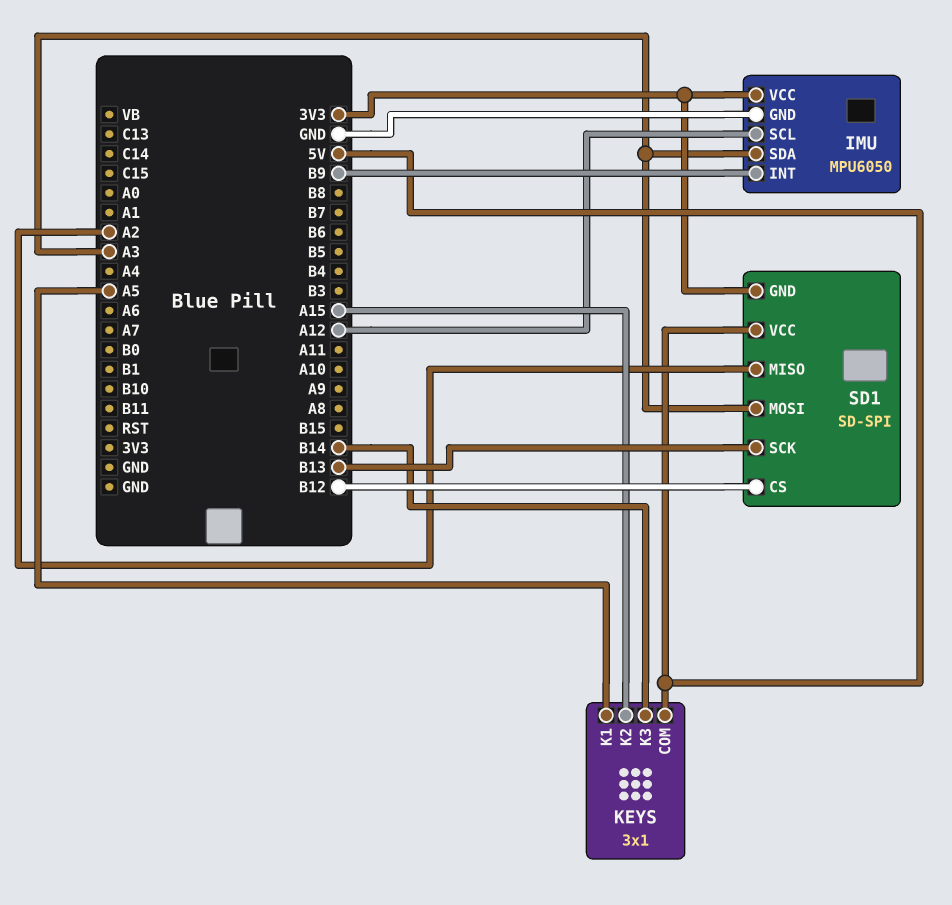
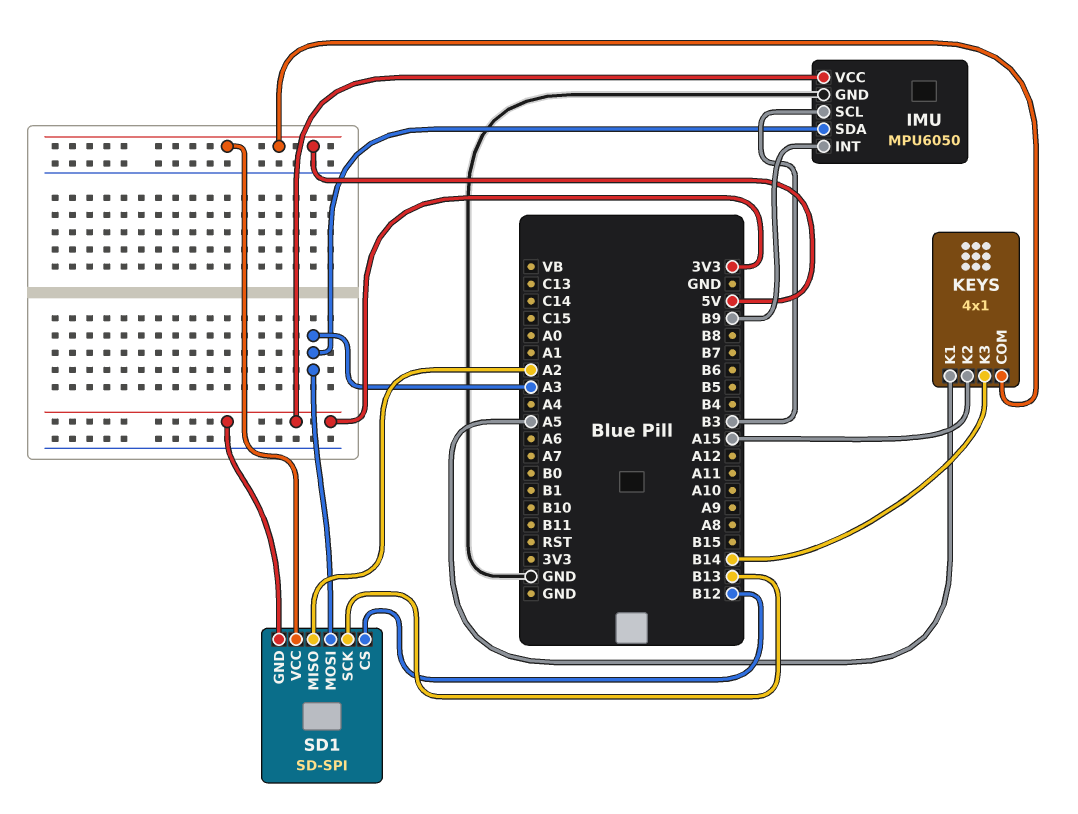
IMU pin SCL: A12 -> B3
KEYS: 3x1 -> 4x1

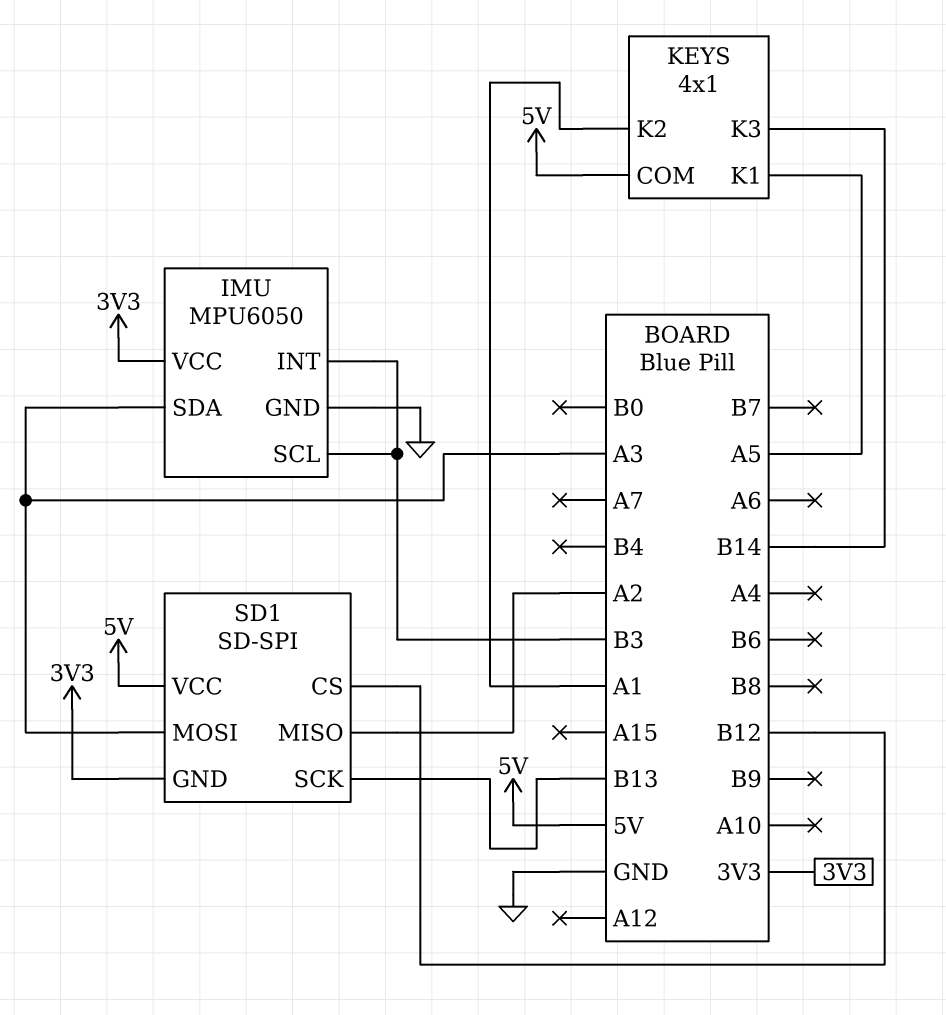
IMU pin INT: B9 -> B3
KEYS pin K2: A15 -> A1

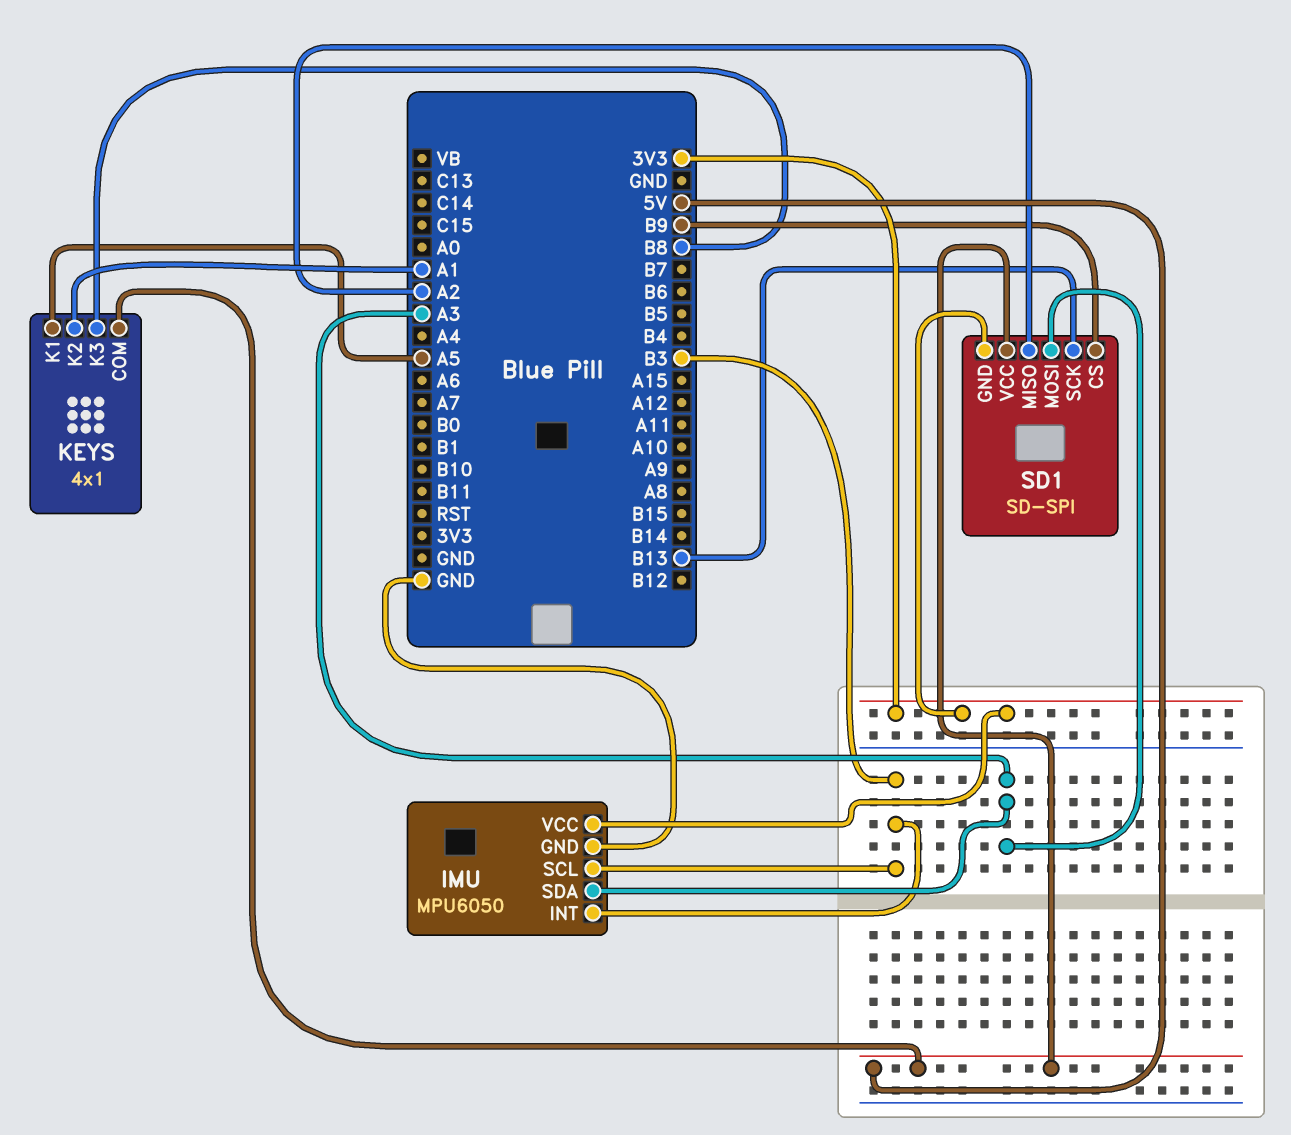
KEYS pin K3: B14 -> B8
SD1 pin CS: B12 -> B9

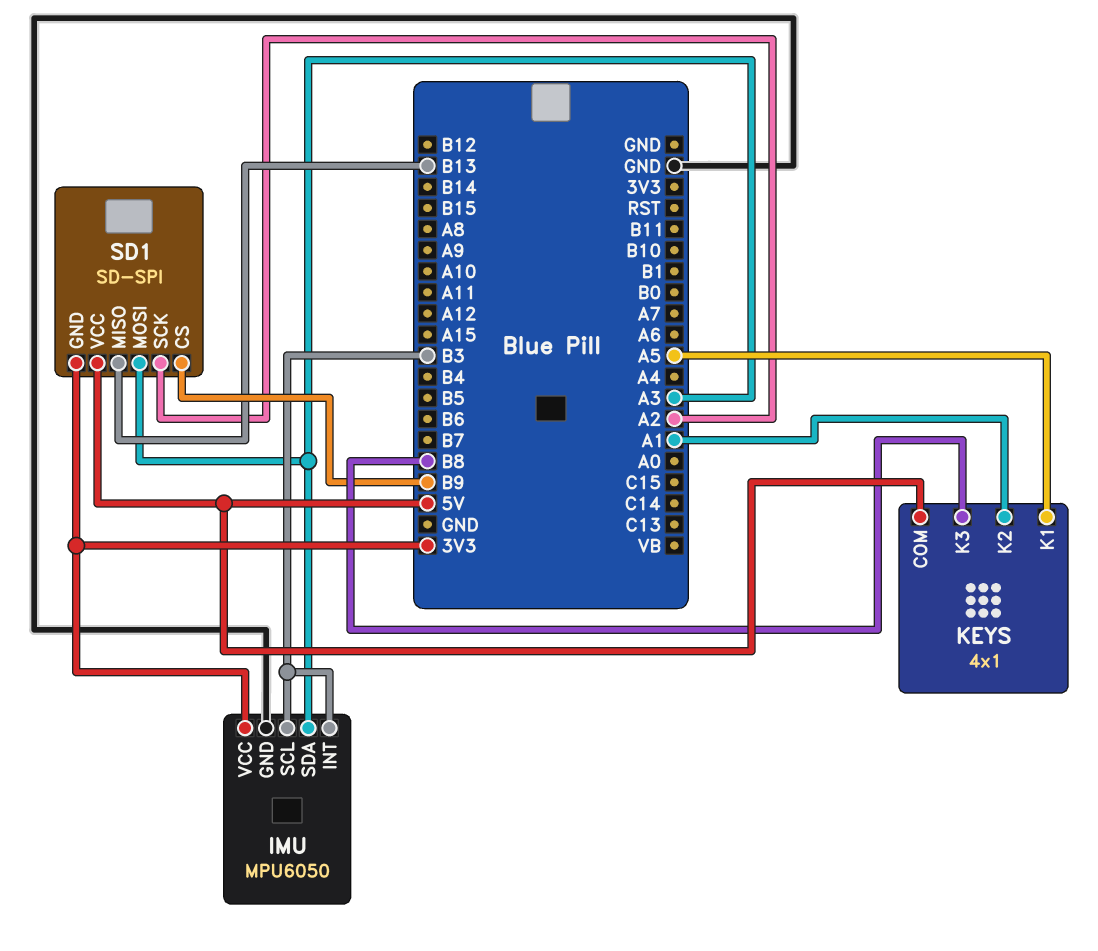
SD1 pin MISO: A2 -> B13
SD1 pin SCK: B13 -> A2

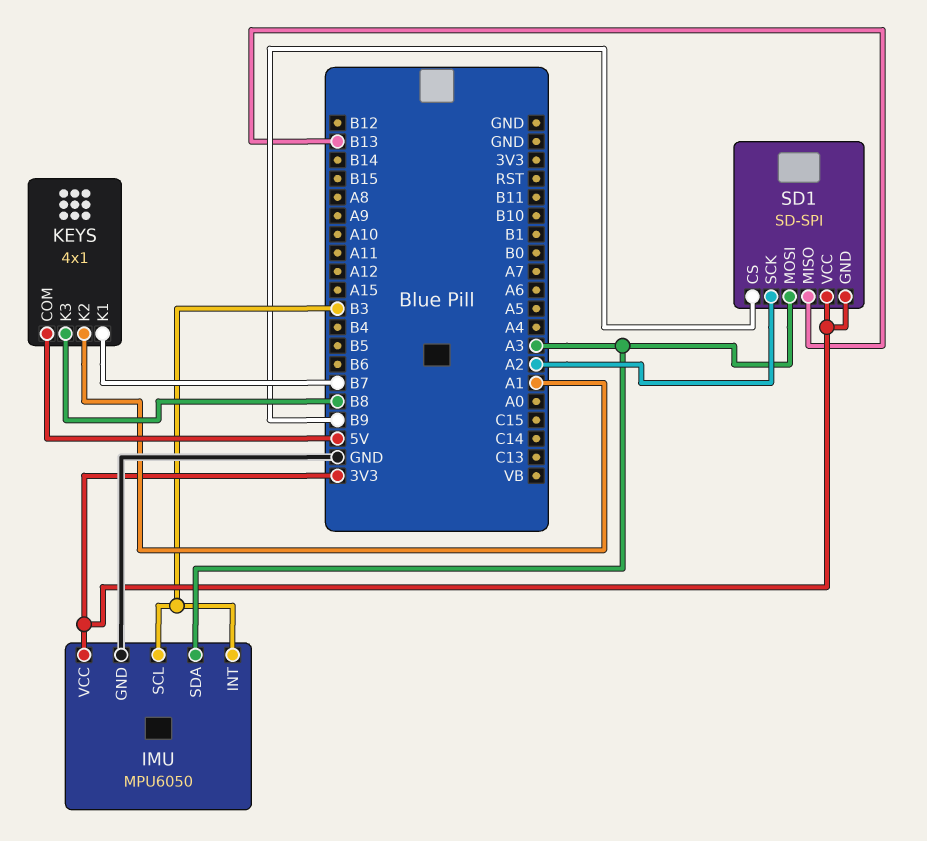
KEYS pin K1: A5 -> B7
SD1 pin VCC: 5V -> 3V3

